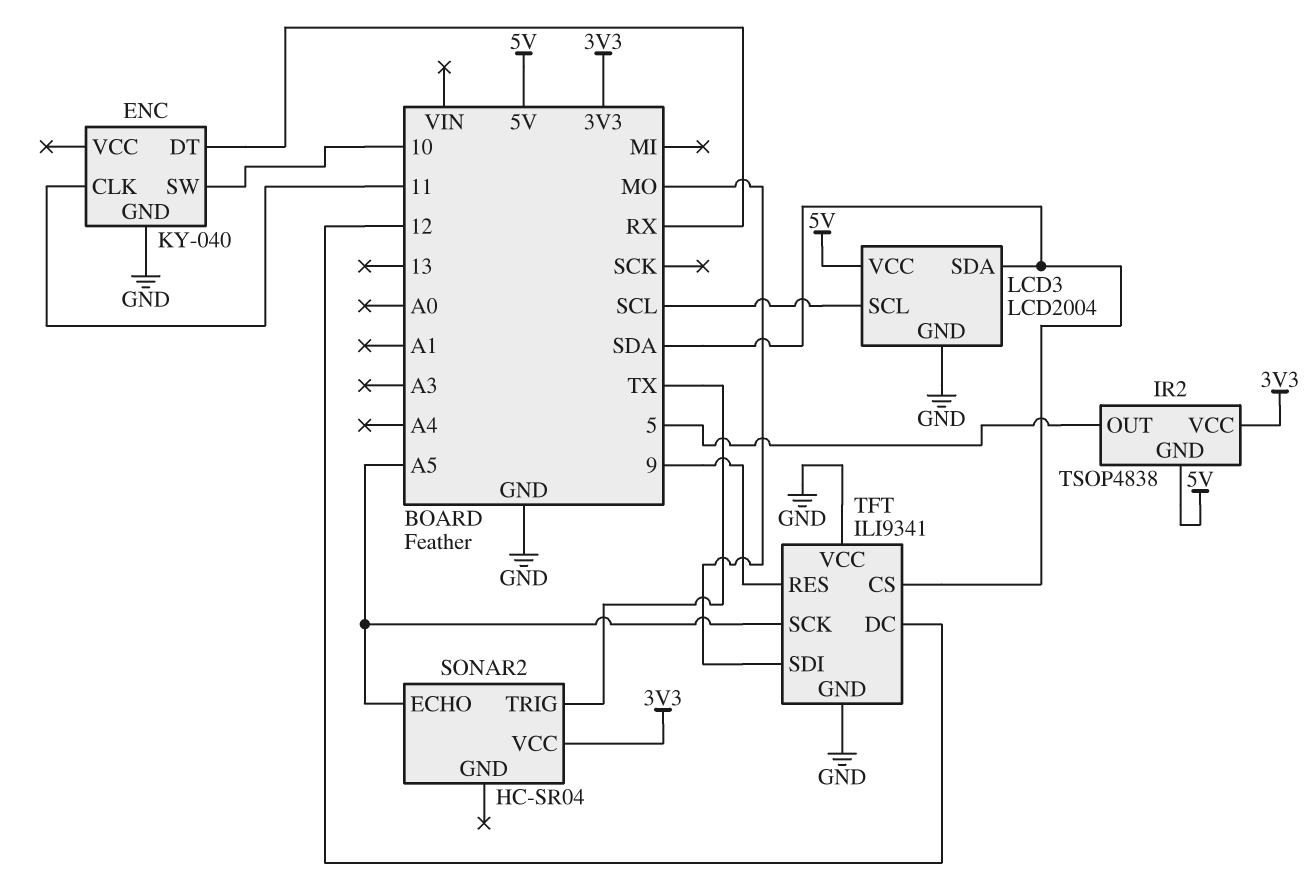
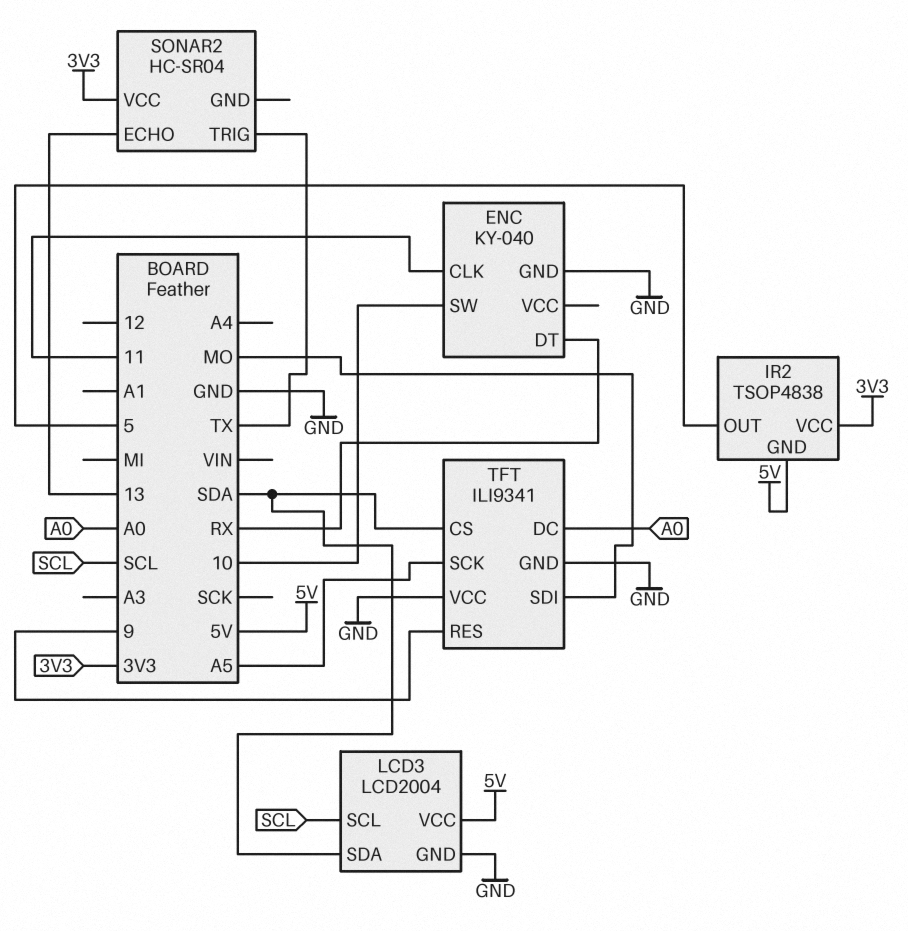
SONAR2 pin ECHO: A5 -> 13
TFT pin DC: 12 -> A0

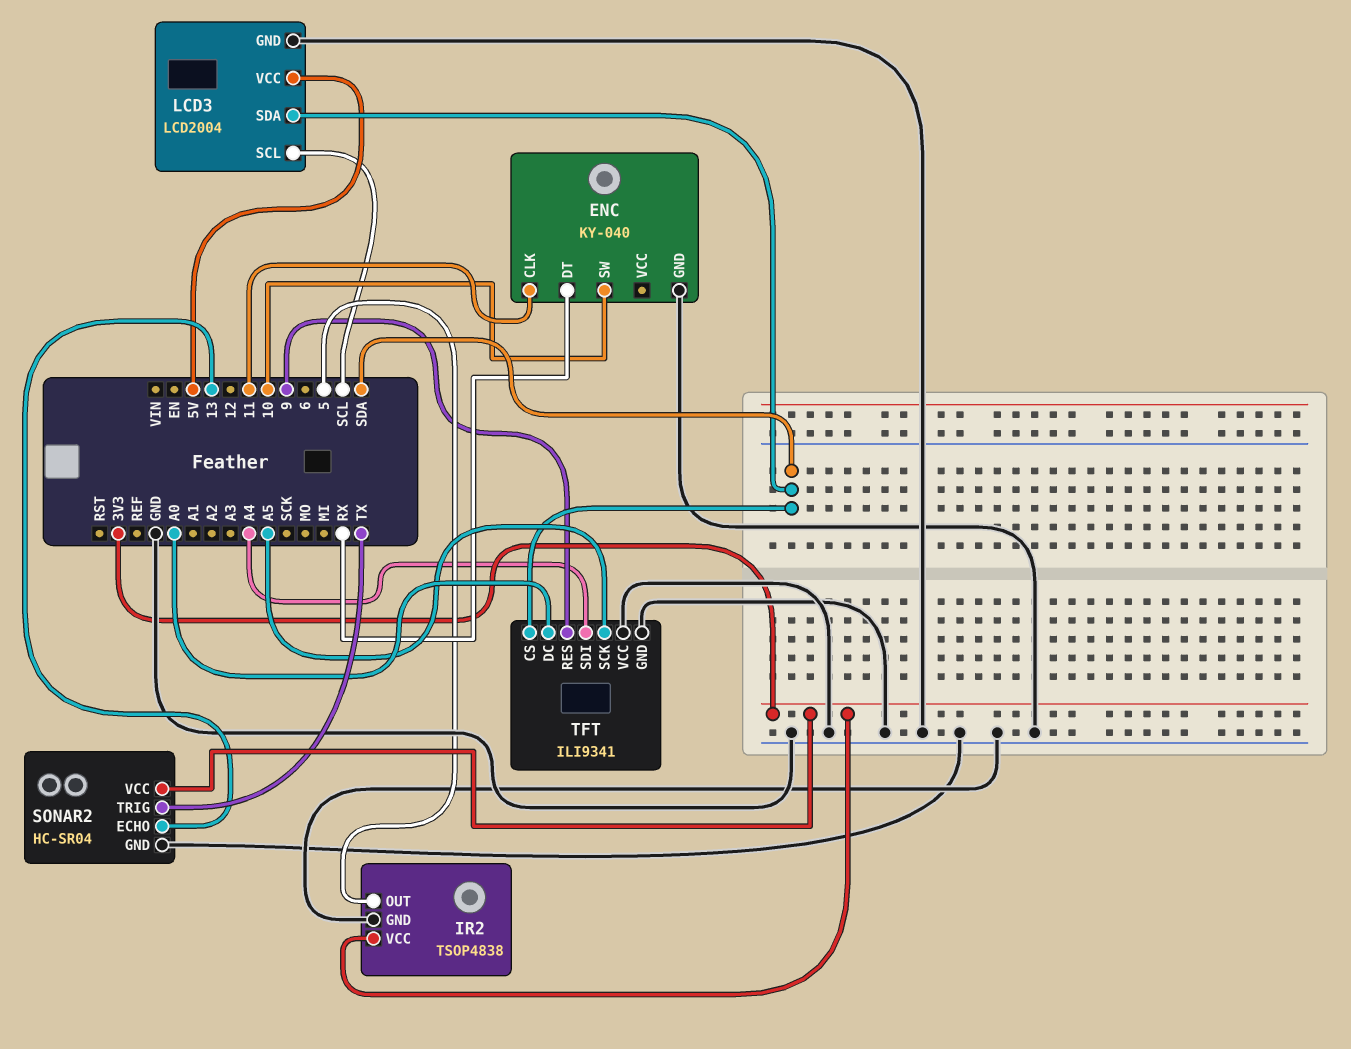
IR2 pin GND: 5V -> GND
SONAR2 pin GND: none -> GND
TFT pin SDI: MO -> A4

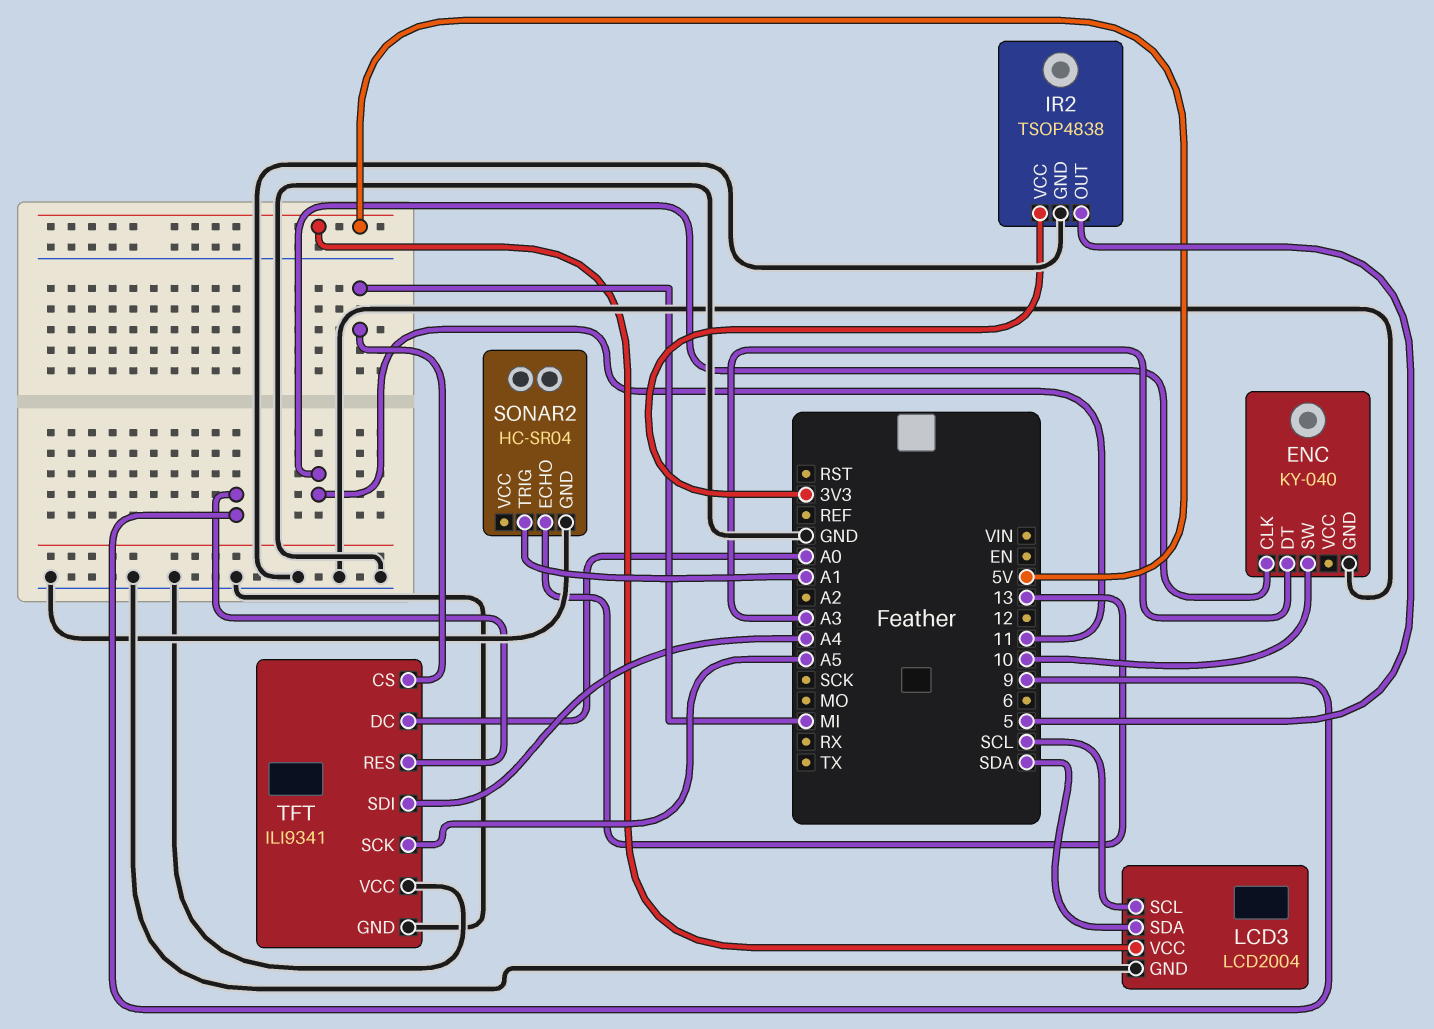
ENC pin DT: RX -> A3
SONAR2 pin TRIG: TX -> A1
SONAR2 pin VCC: 3V3 -> none
TFT pin CS: SDA -> MI

